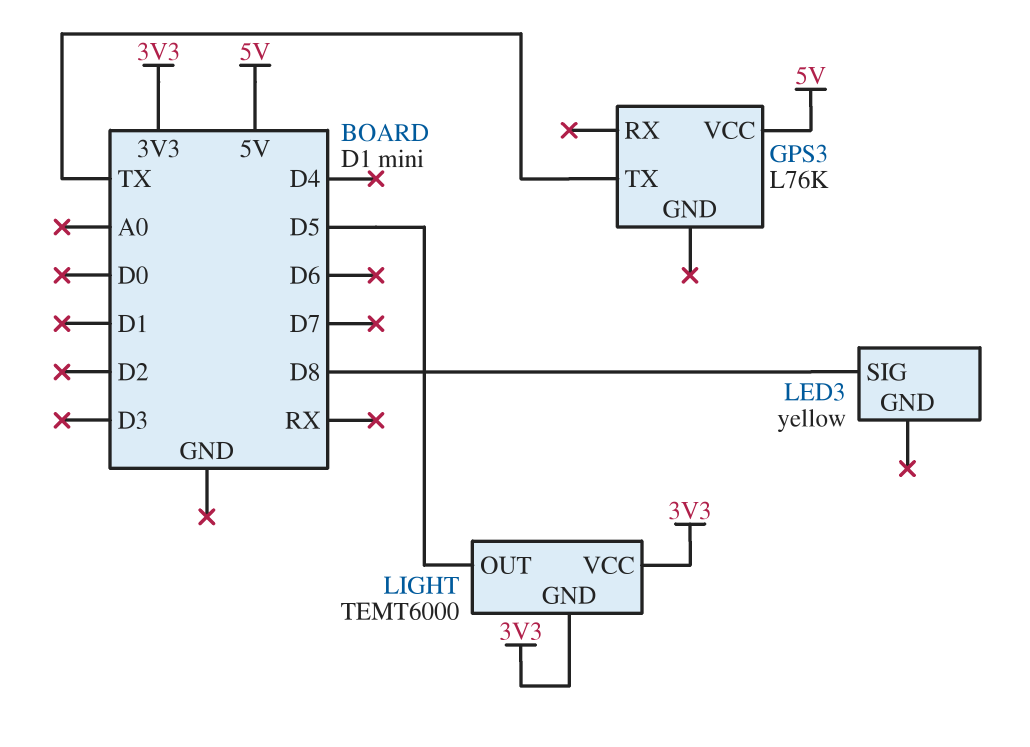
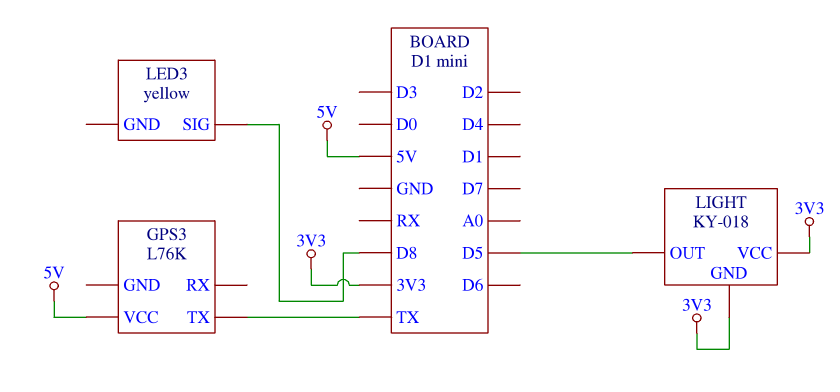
LIGHT: TEMT6000 -> KY-018

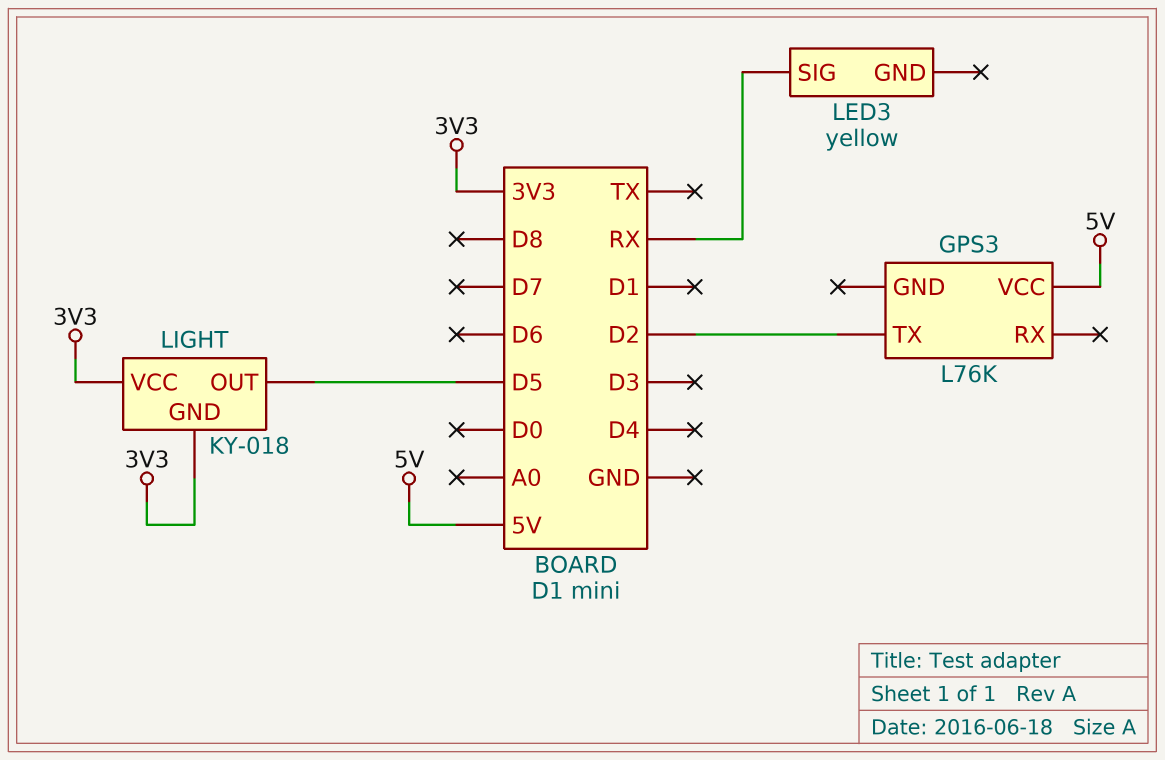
GPS3 pin TX: TX -> D2
LED3 pin SIG: D8 -> RX

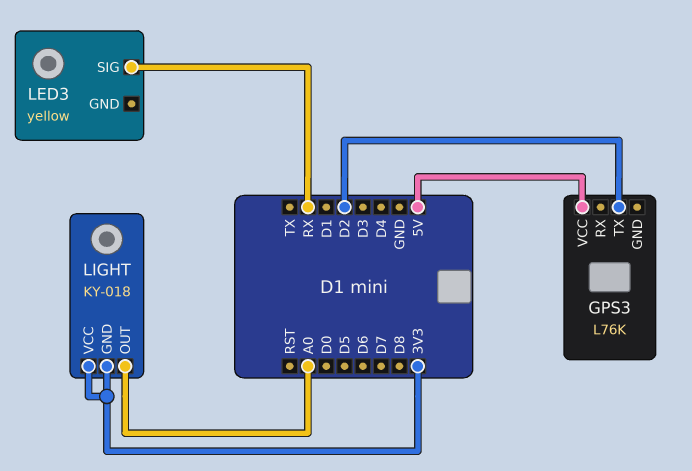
LIGHT pin OUT: D5 -> A0

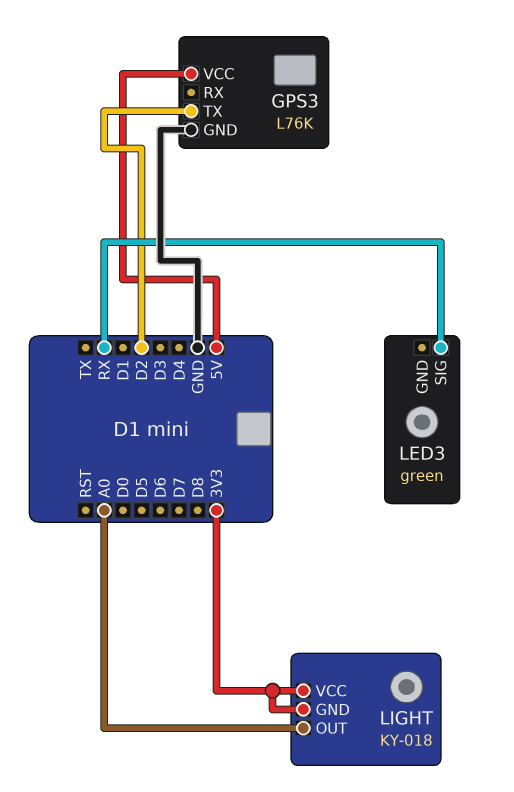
GPS3 pin GND: none -> GND
LED3: yellow -> green

